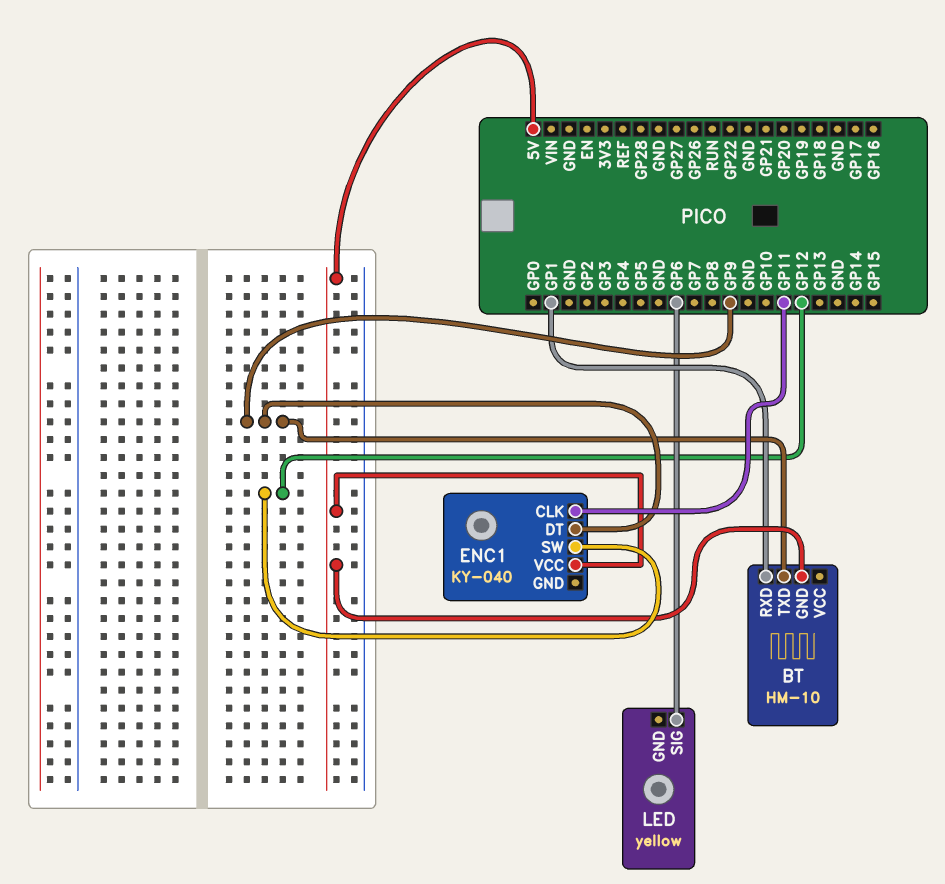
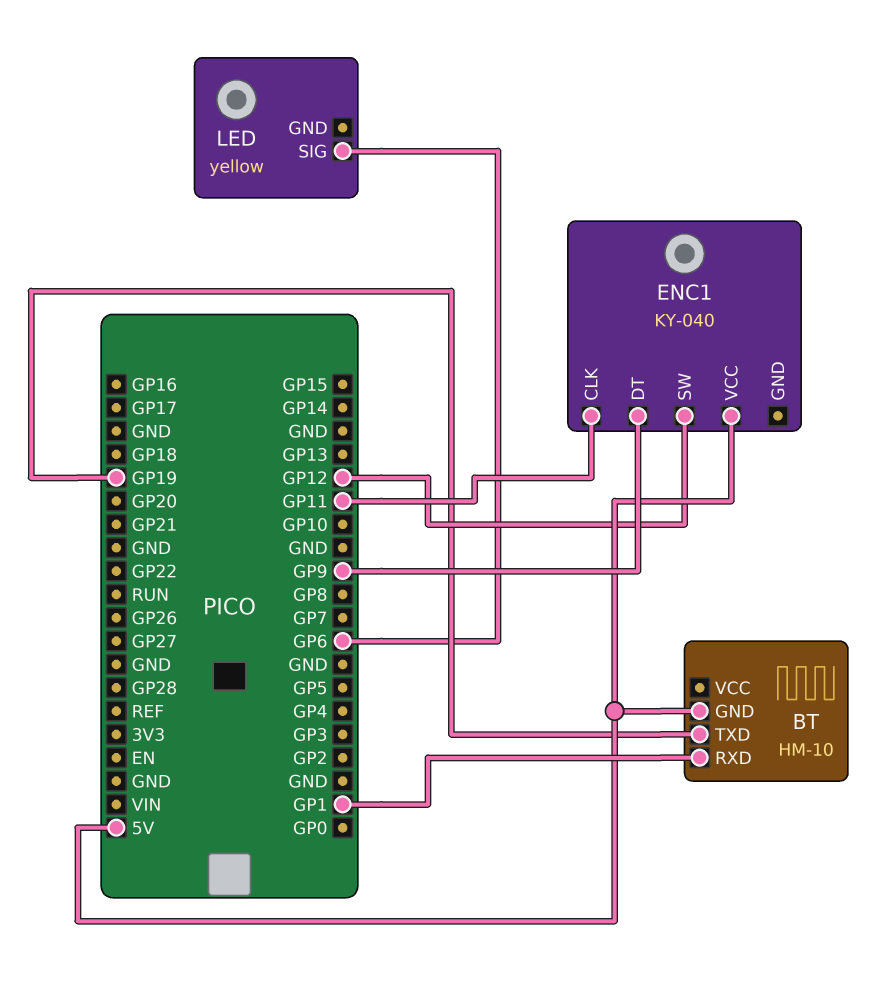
BT pin TXD: GP9 -> GP19

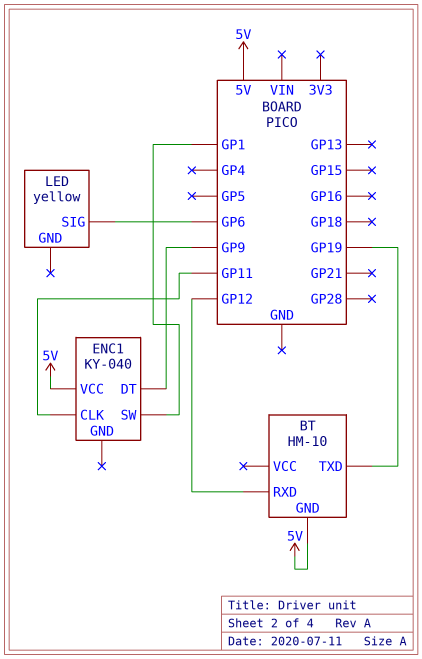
BT pin RXD: GP1 -> GP12
ENC1 pin SW: GP12 -> GP1

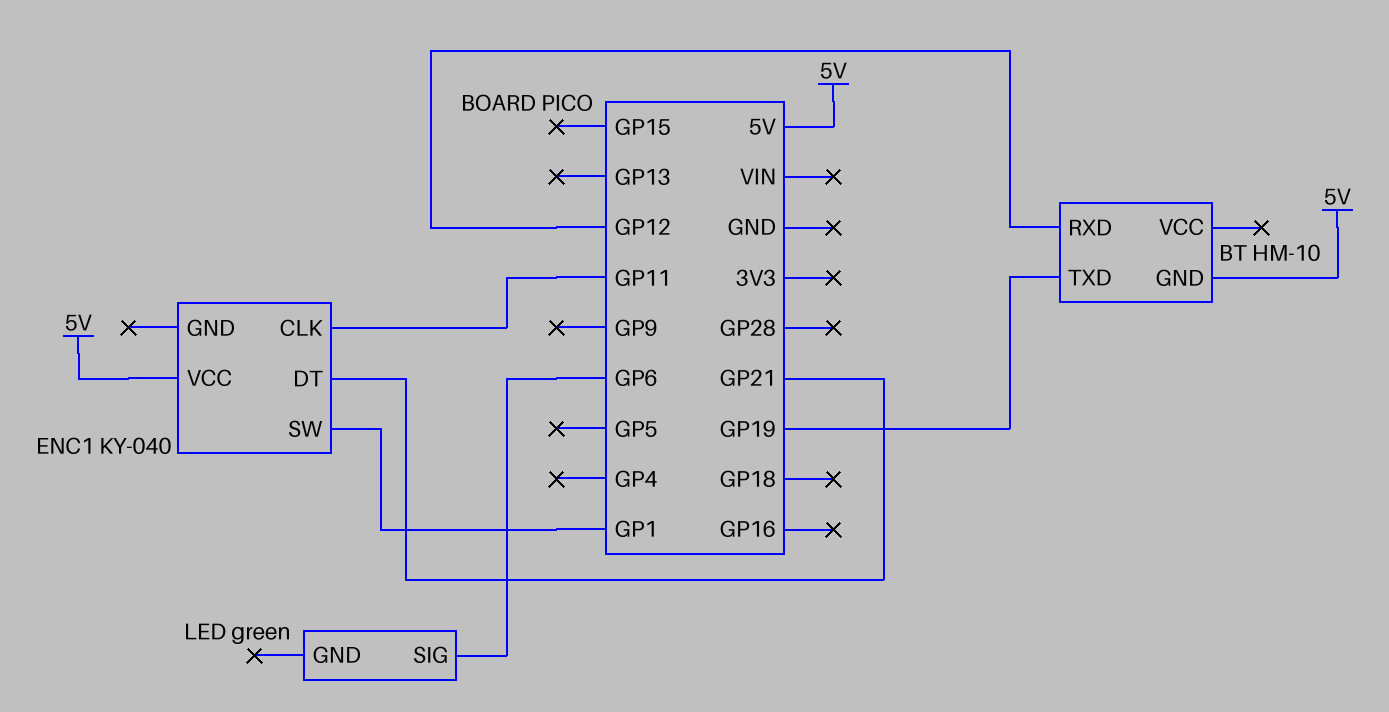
ENC1 pin DT: GP9 -> GP21
LED: yellow -> green

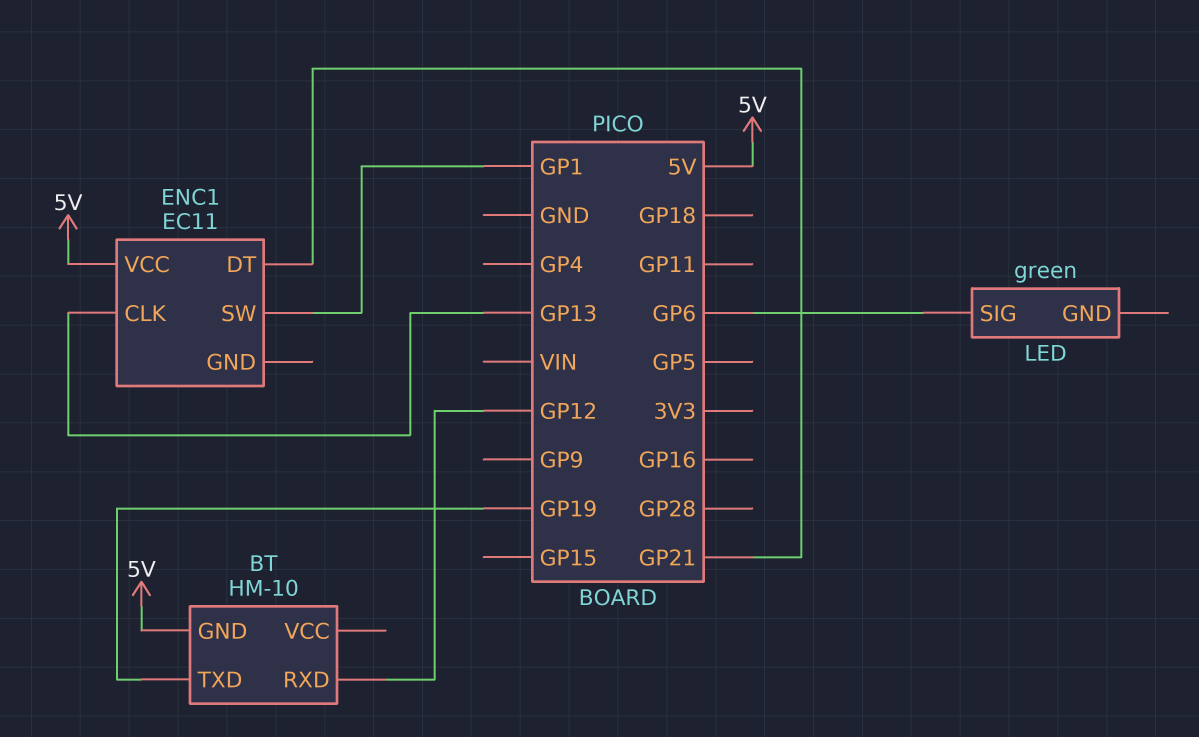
ENC1: KY-040 -> EC11
ENC1 pin CLK: GP11 -> GP13

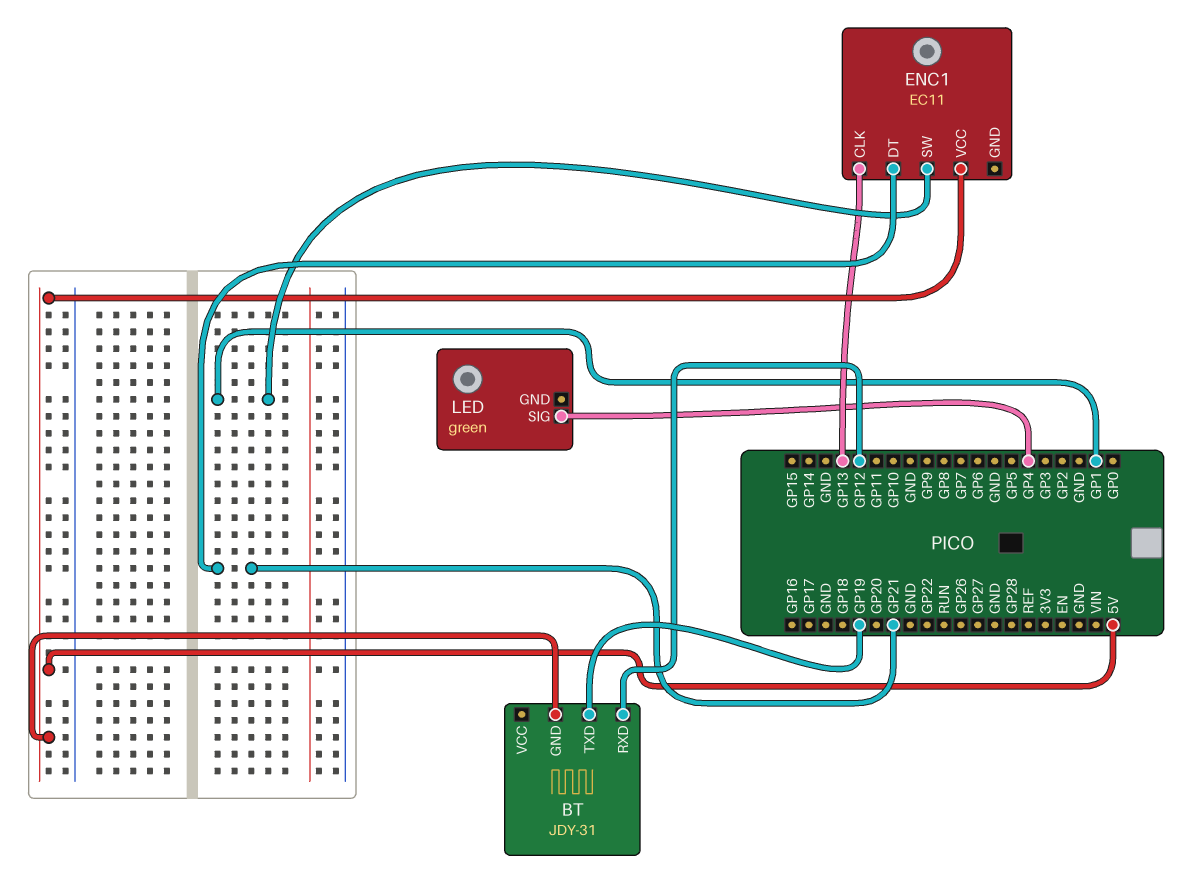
BT: HM-10 -> JDY-31
LED pin SIG: GP6 -> GP4

